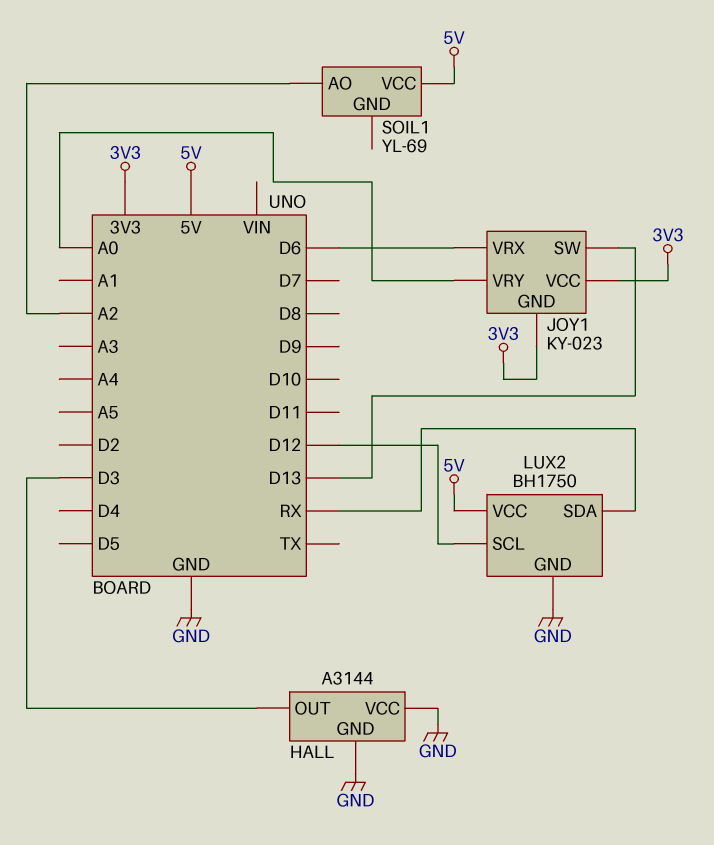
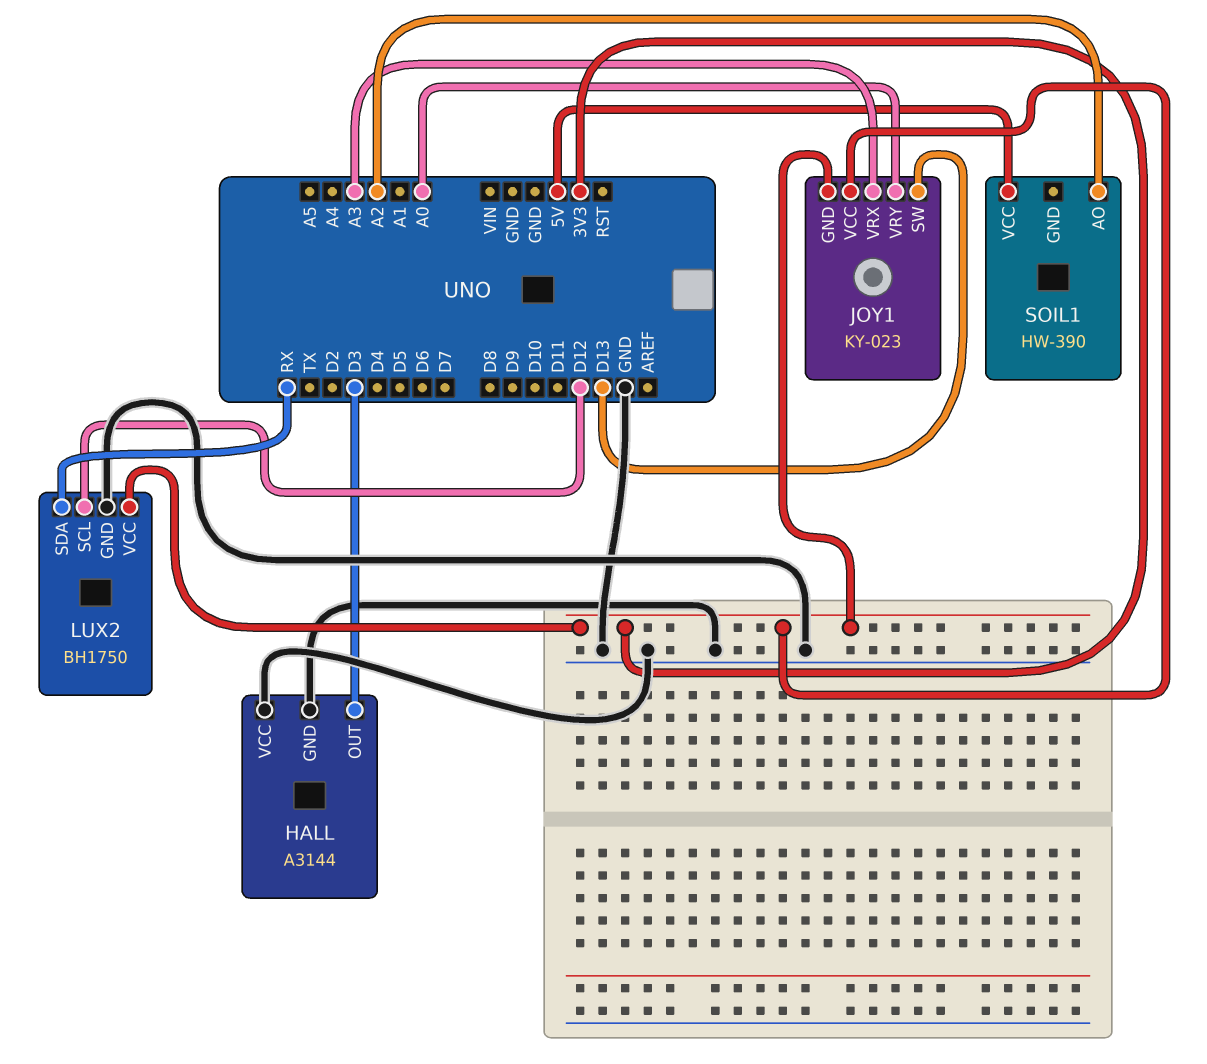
JOY1 pin VRX: D6 -> A3
LUX2 pin VCC: 5V -> 3V3
SOIL1: YL-69 -> HW-390

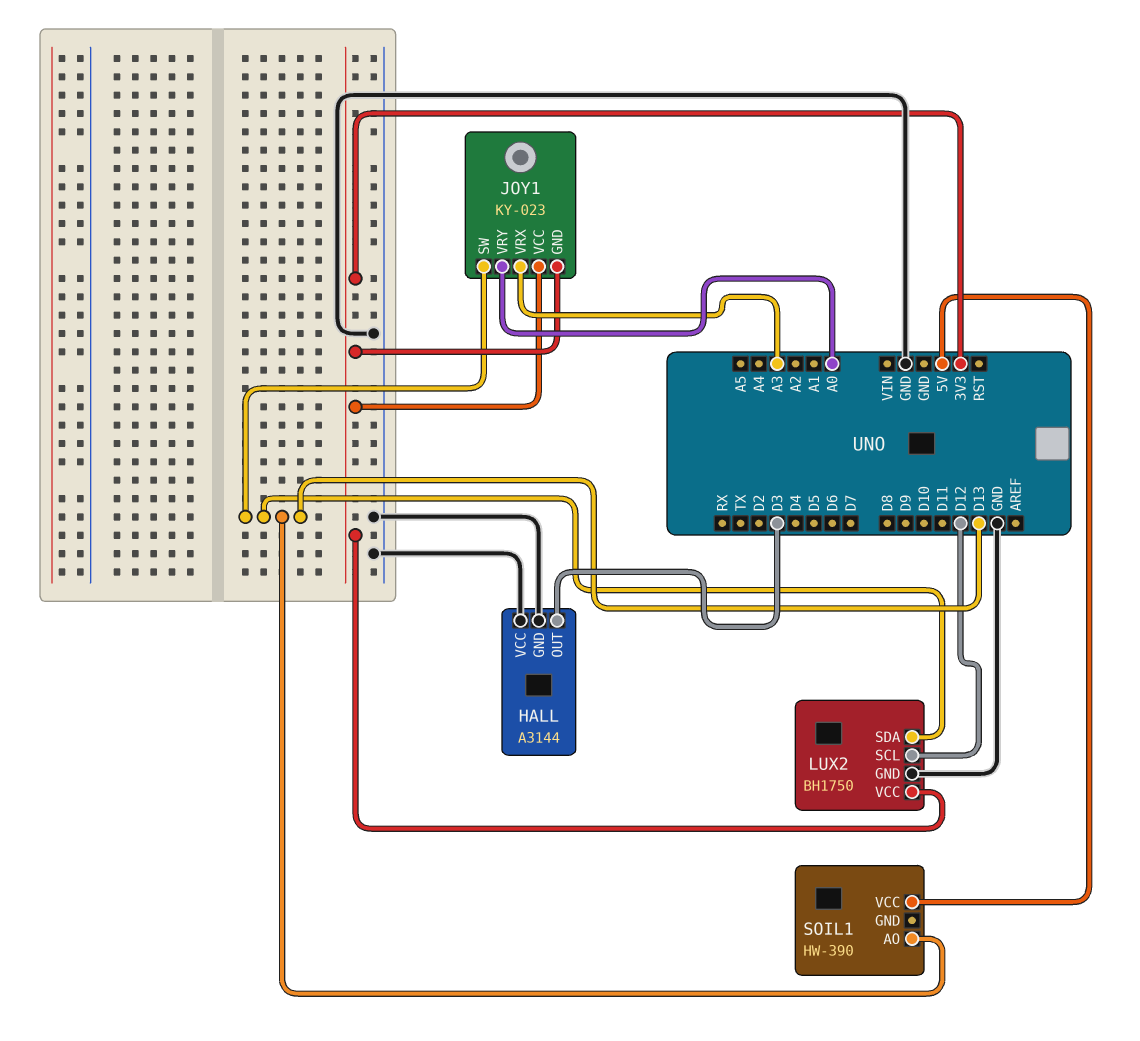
LUX2 pin SDA: RX -> D13
SOIL1 pin AO: A2 -> D13

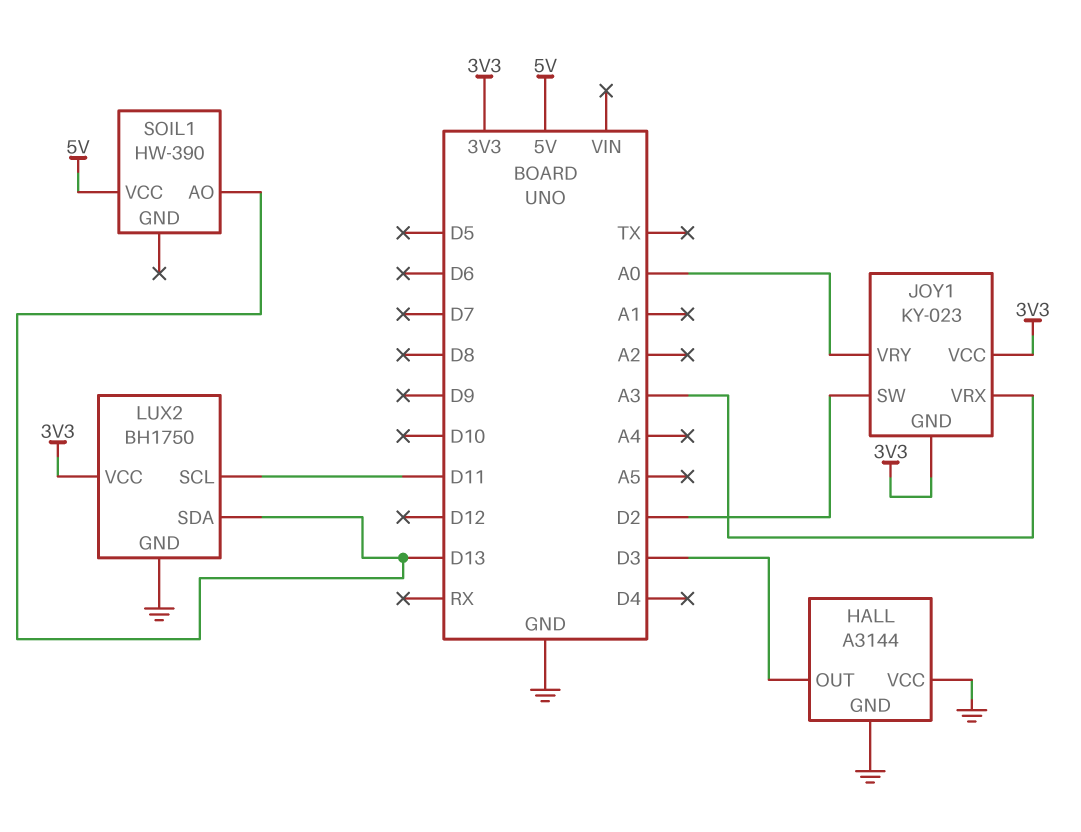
JOY1 pin SW: D13 -> D2
LUX2 pin SCL: D12 -> D11

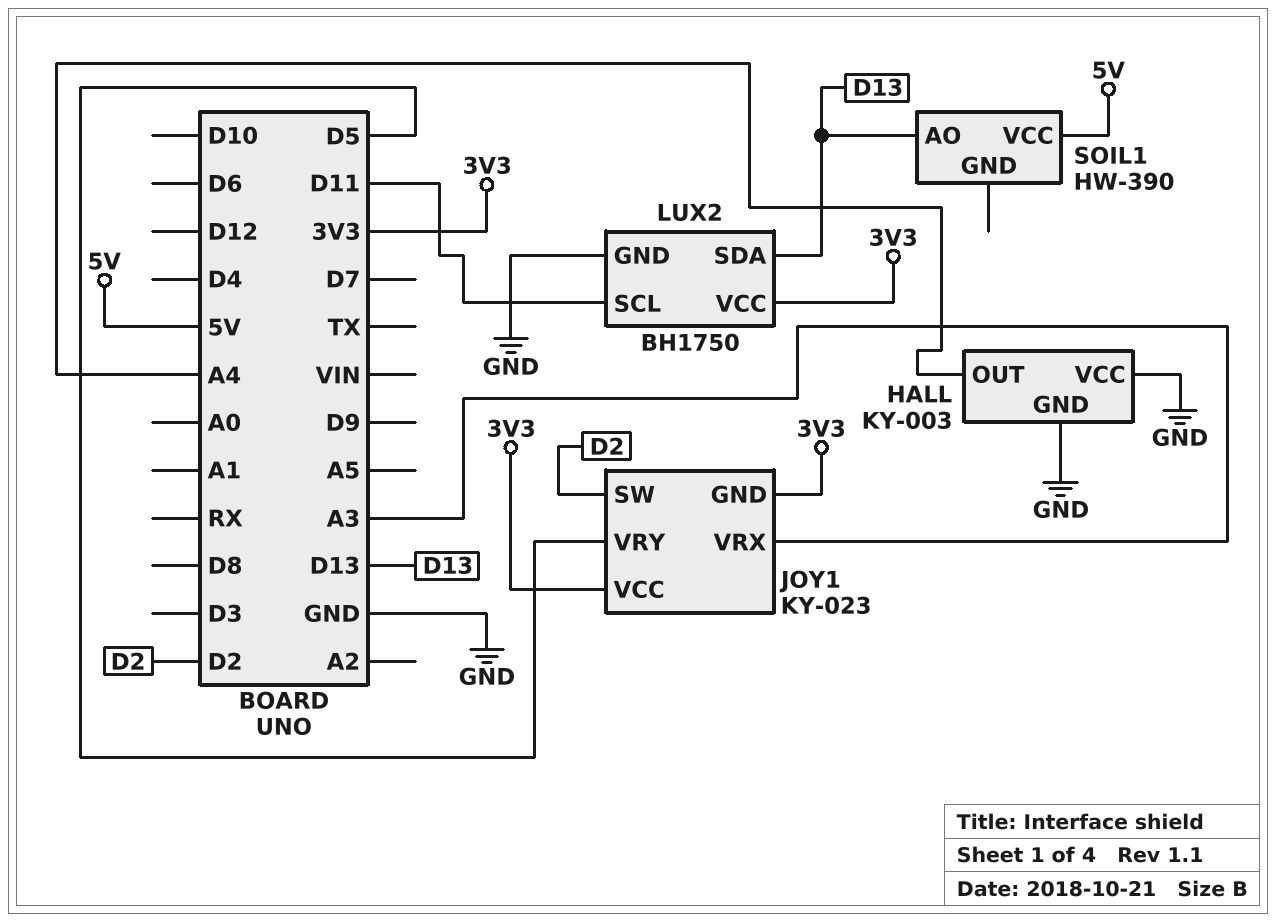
HALL: A3144 -> KY-003
HALL pin OUT: D3 -> A4
JOY1 pin VRY: A0 -> D5

